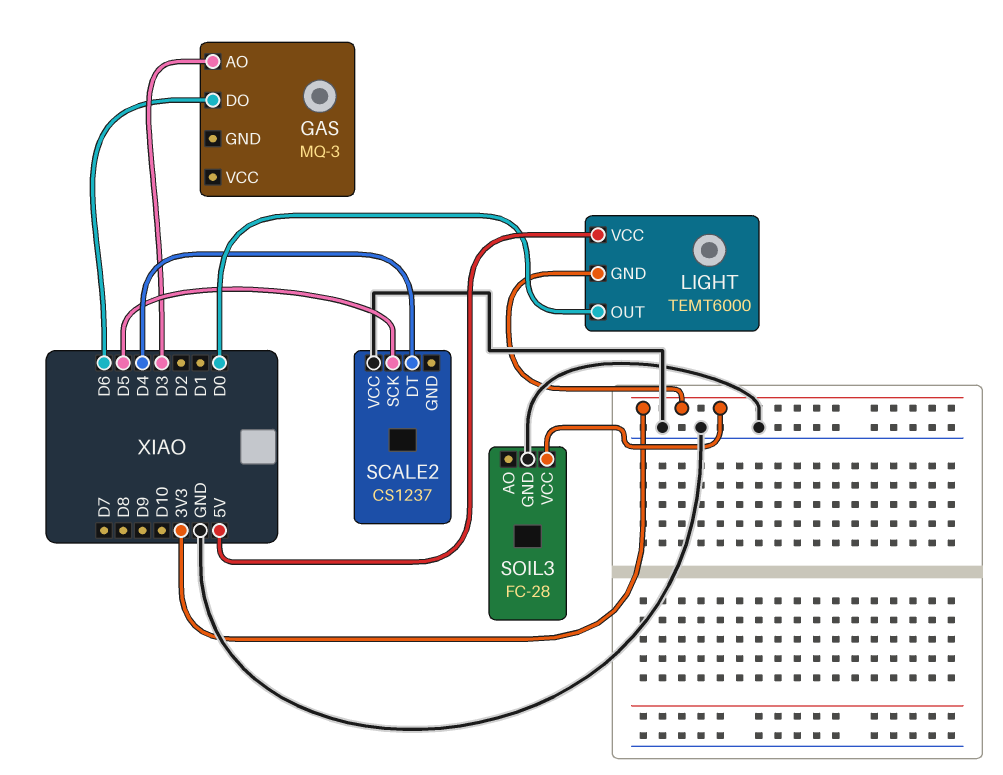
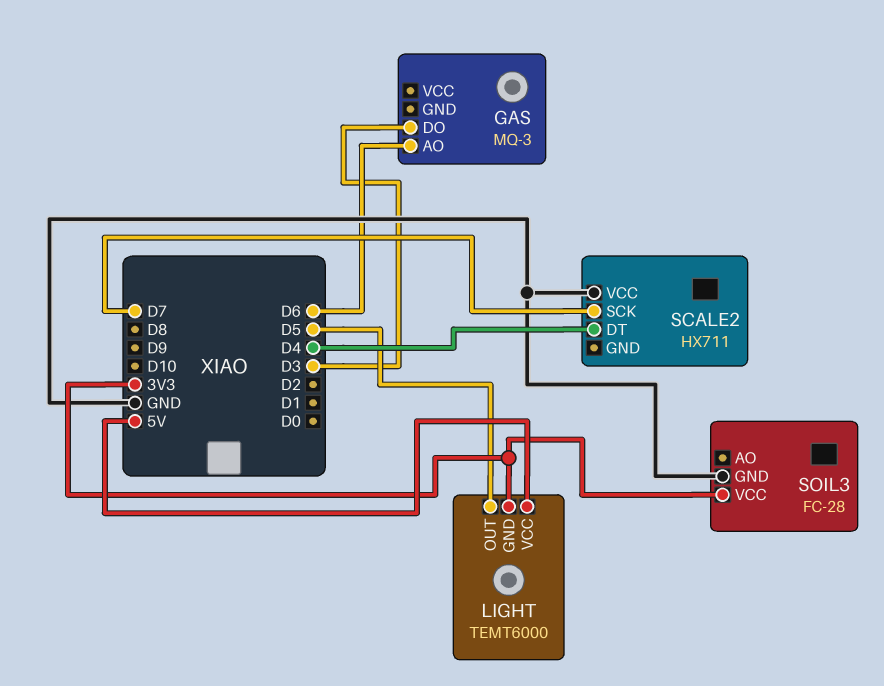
GAS pin AO: D3 -> D6
GAS pin DO: D6 -> D3
LIGHT pin OUT: D0 -> D5
SCALE2: CS1237 -> HX711
SCALE2 pin SCK: D5 -> D7

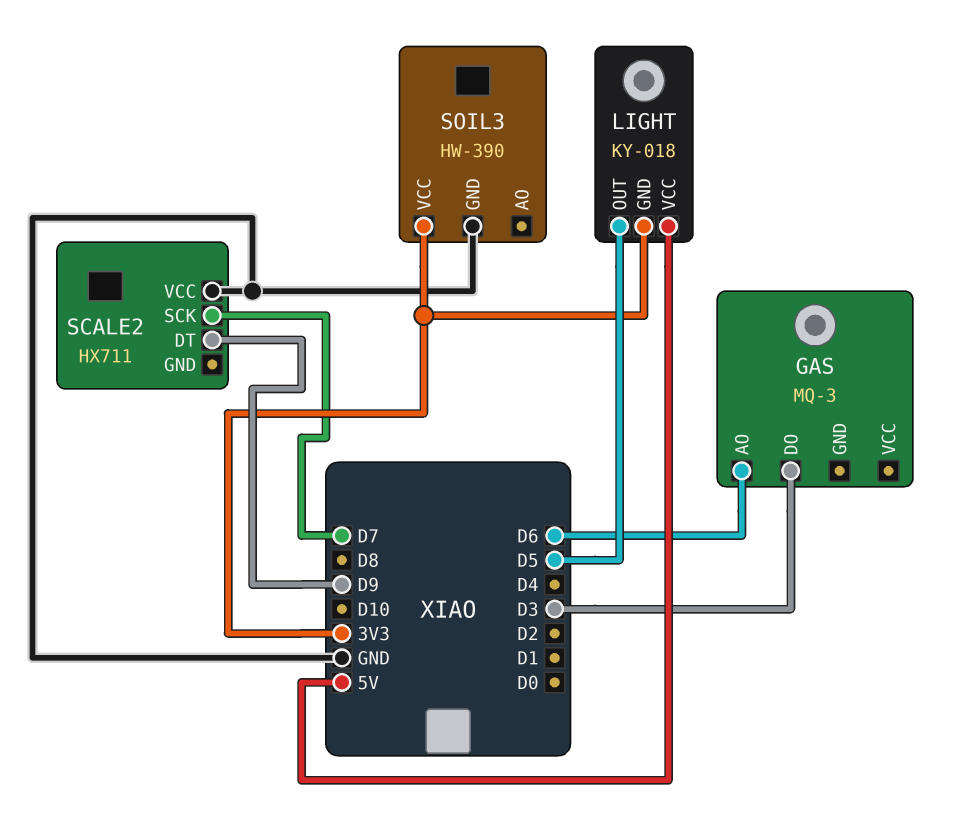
LIGHT: TEMT6000 -> KY-018
SCALE2 pin DT: D4 -> D9
SOIL3: FC-28 -> HW-390

